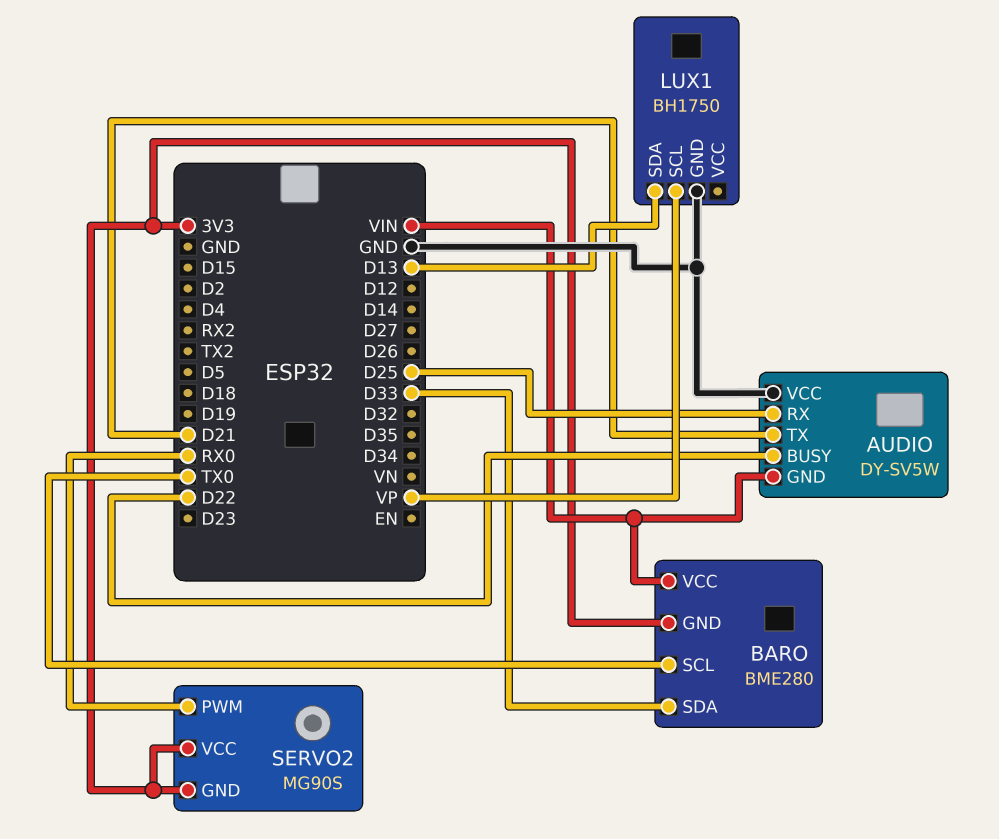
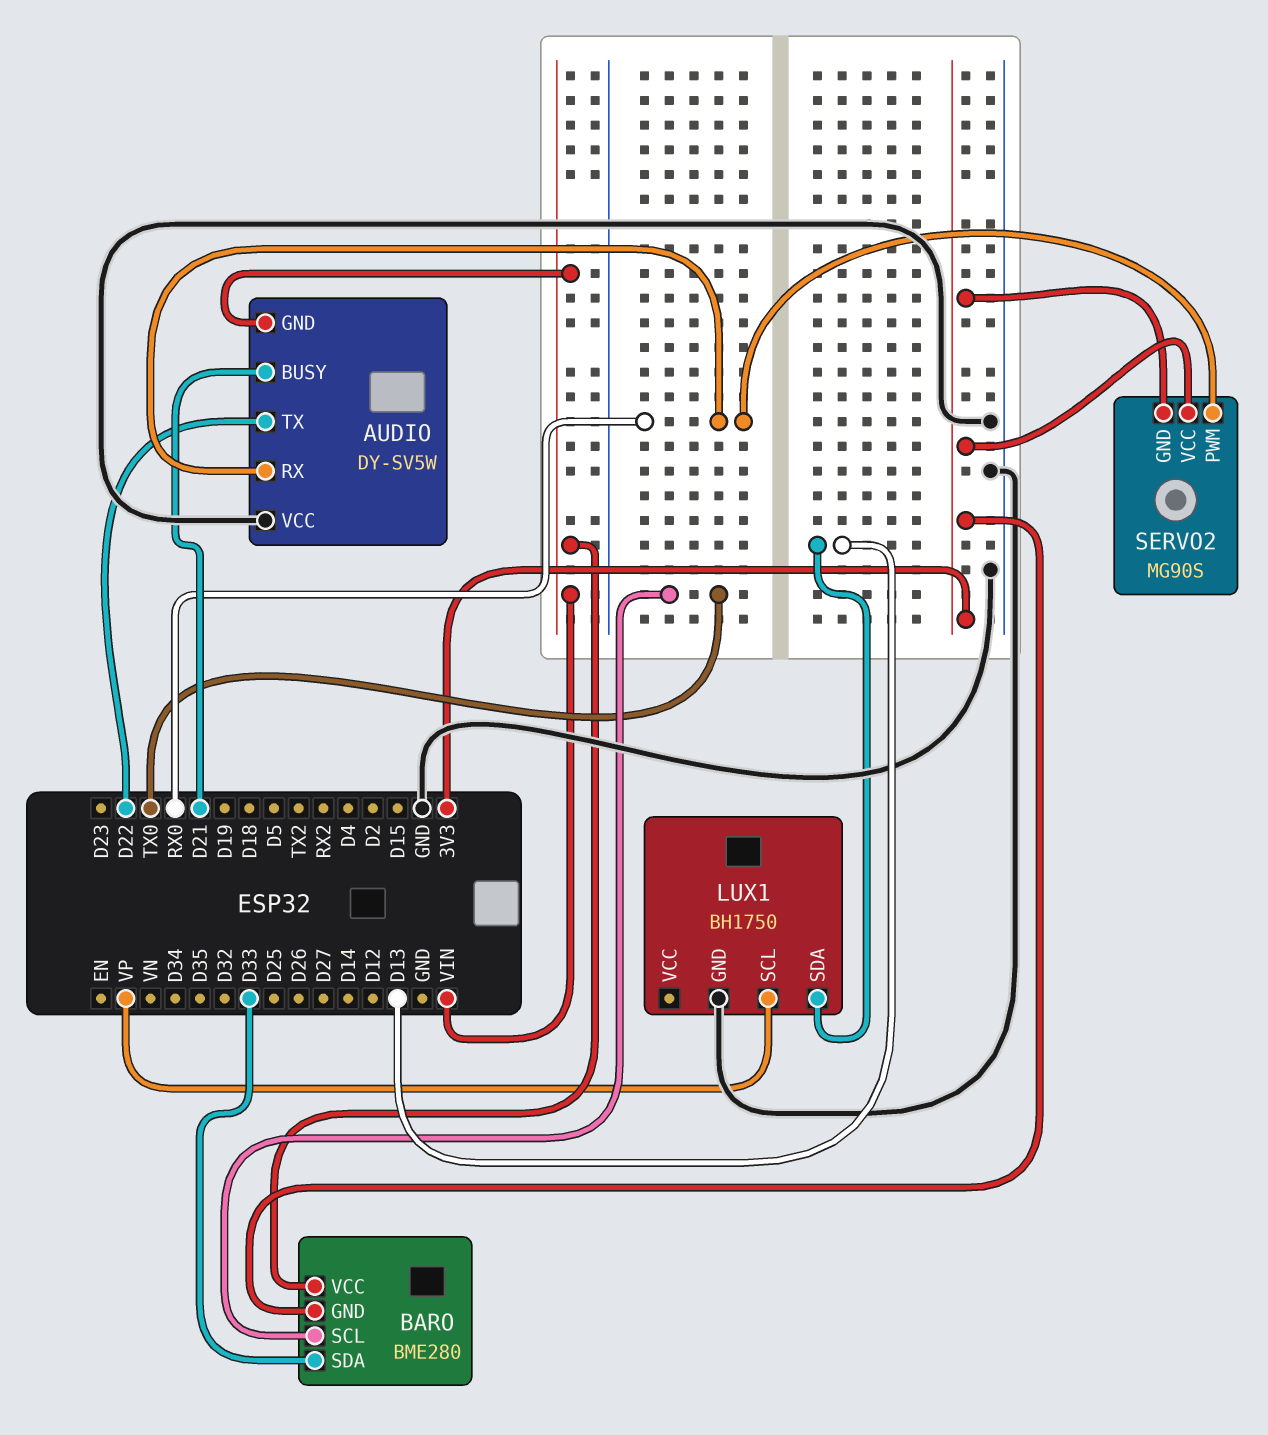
AUDIO pin BUSY: D22 -> D21
AUDIO pin RX: D25 -> RX0
AUDIO pin TX: D21 -> D22

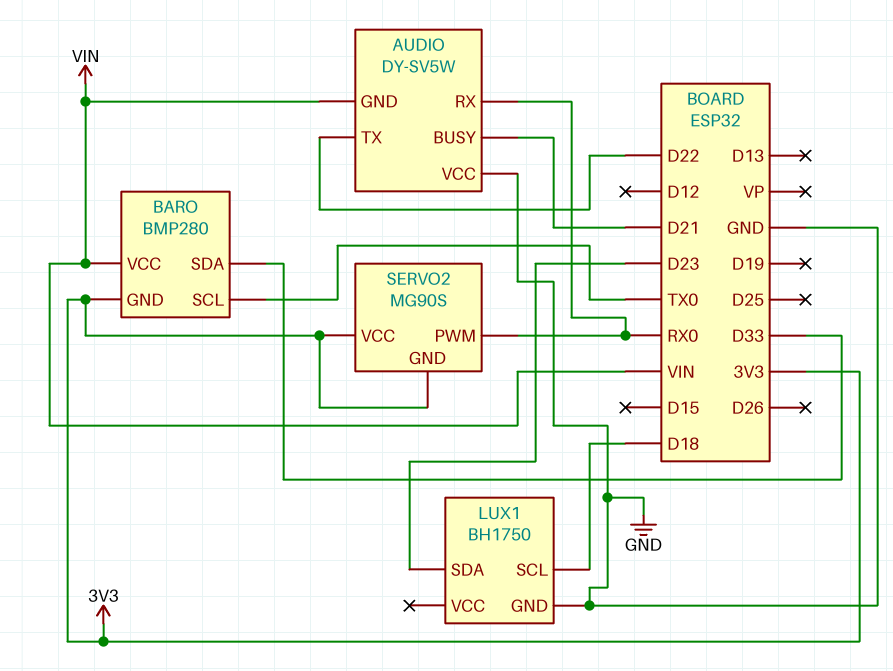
BARO: BME280 -> BMP280
LUX1 pin SCL: VP -> D18
LUX1 pin SDA: D13 -> D23

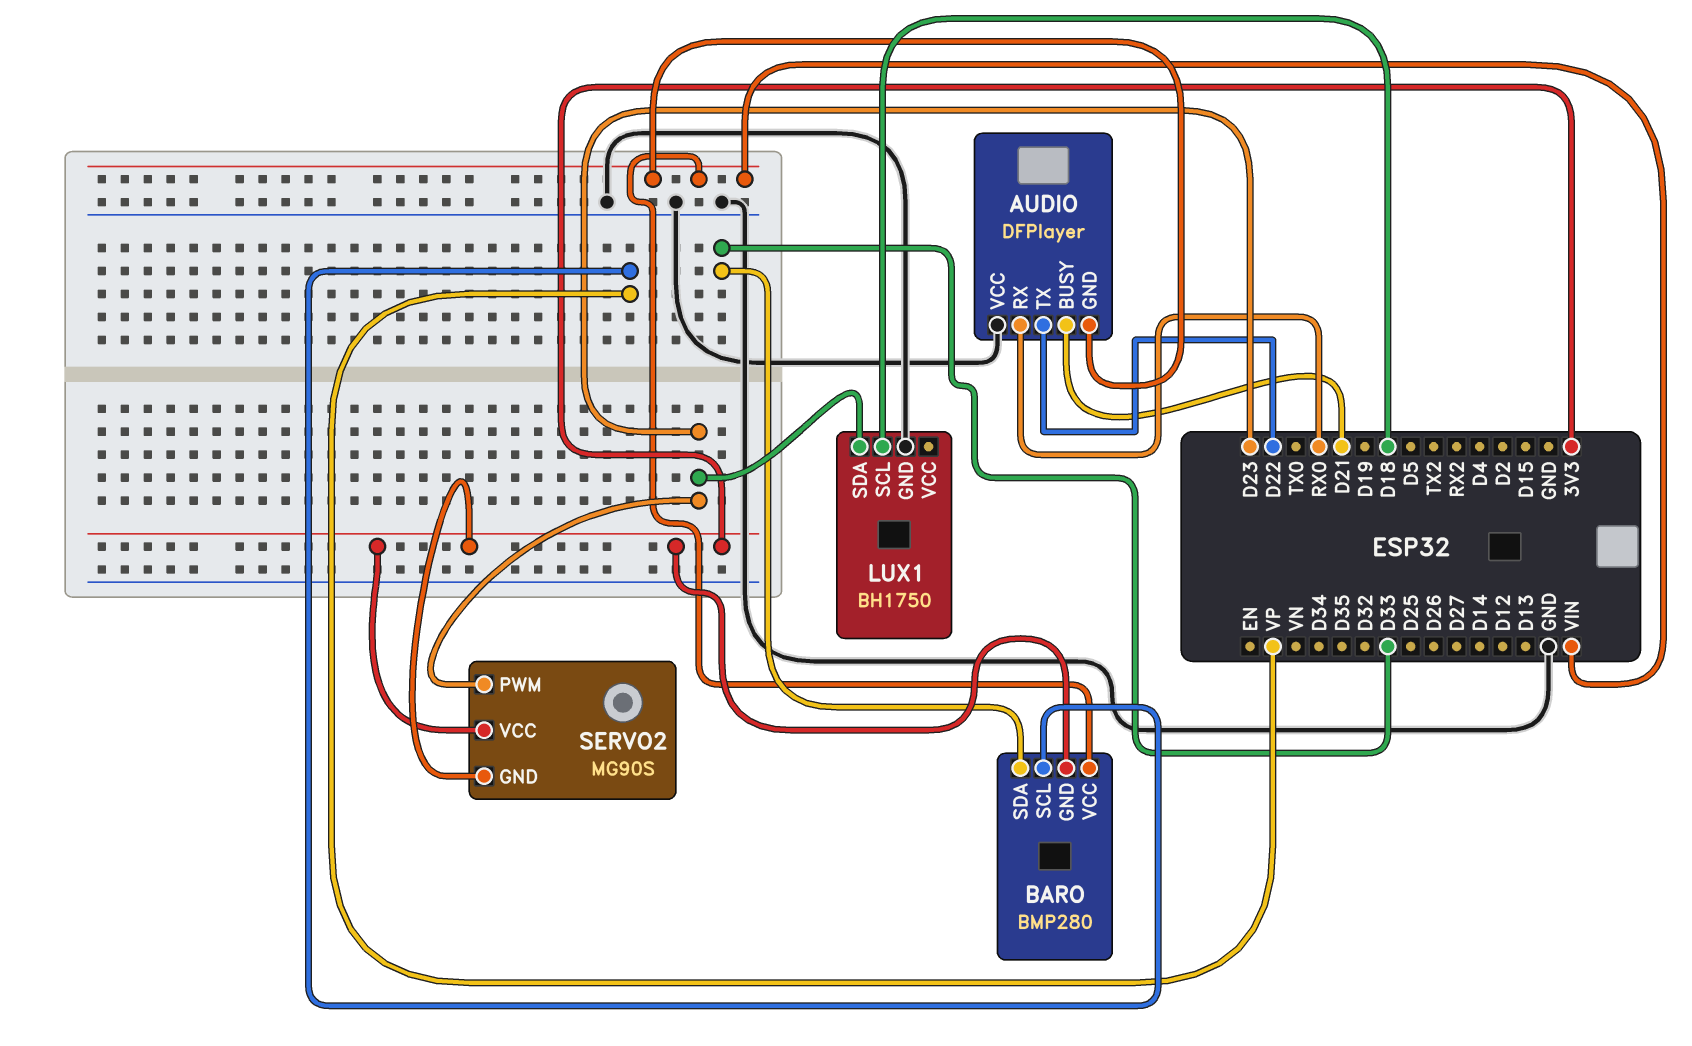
AUDIO: DY-SV5W -> DFPlayer
BARO pin SCL: TX0 -> VP
SERVO2 pin PWM: RX0 -> D23

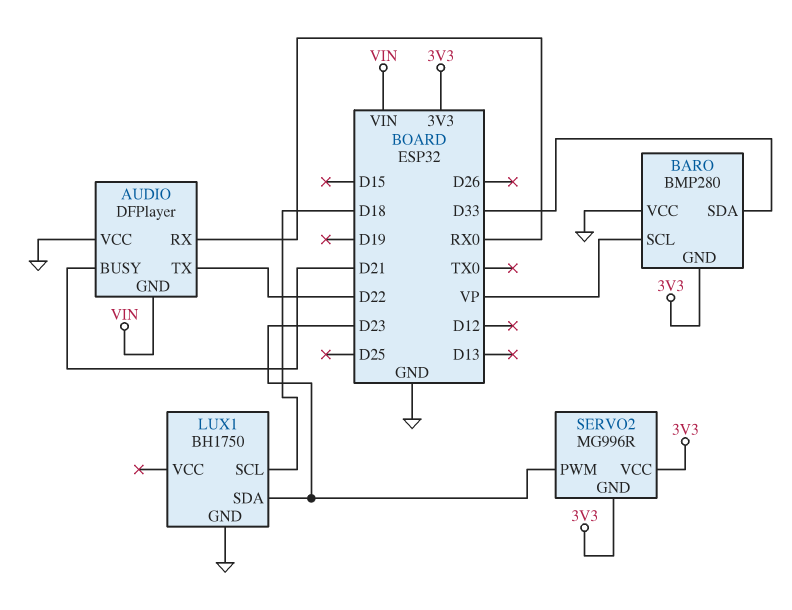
BARO pin VCC: VIN -> GND
SERVO2: MG90S -> MG996R

